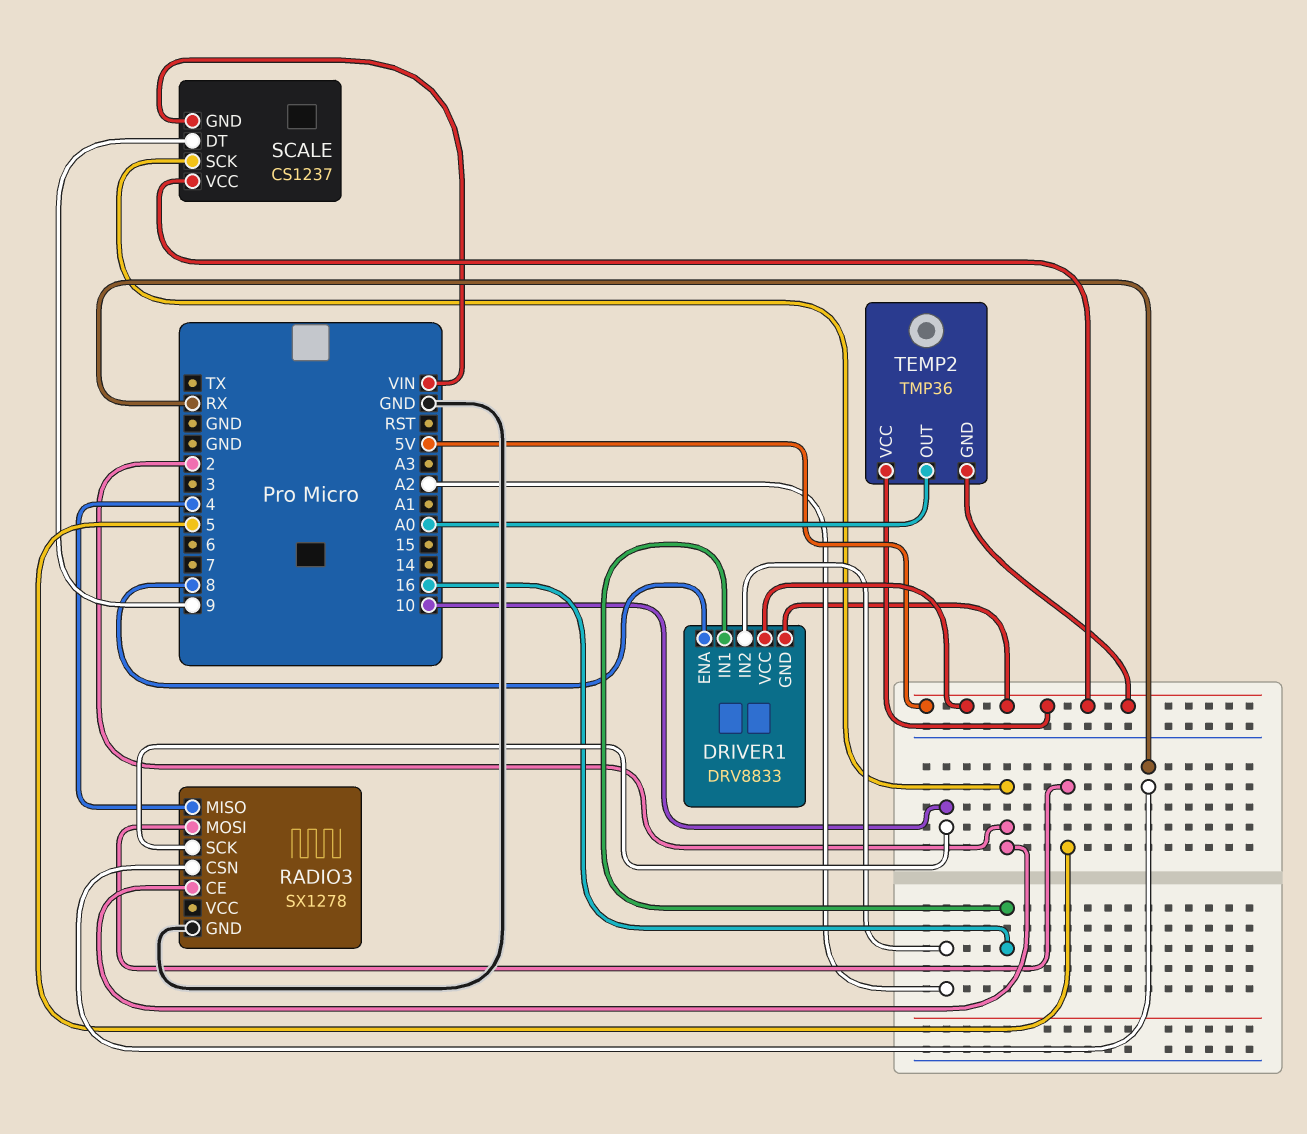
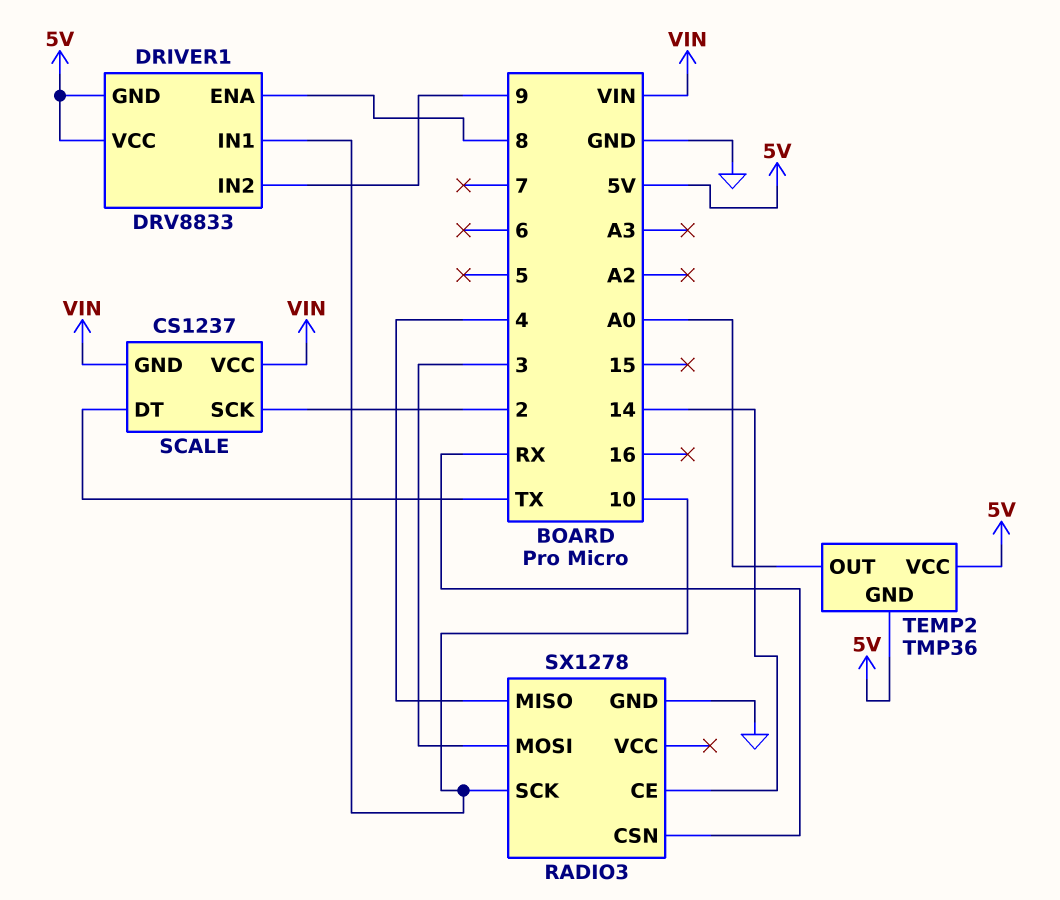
DRIVER1 pin IN1: 16 -> 10
DRIVER1 pin IN2: A2 -> 9
RADIO3 pin CE: 2 -> 14
RADIO3 pin MOSI: 5 -> 3
SCALE pin DT: 9 -> TX
SCALE pin VCC: 5V -> VIN

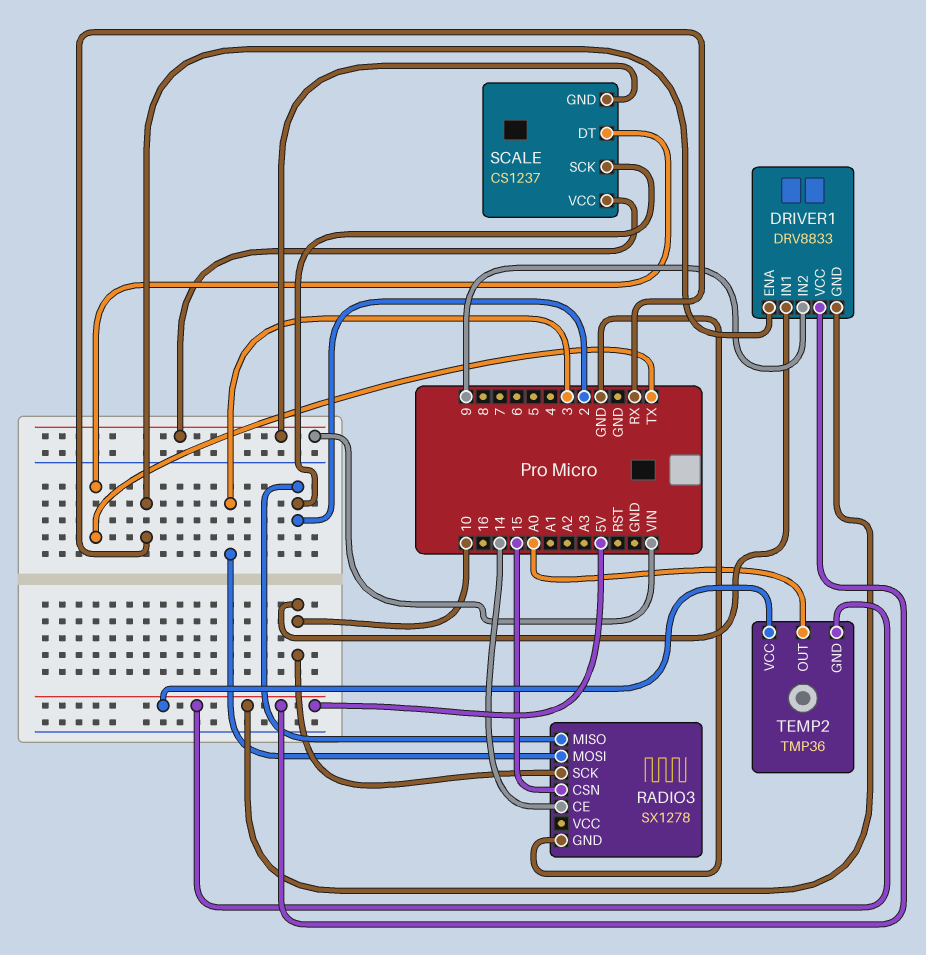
DRIVER1 pin ENA: 8 -> RX
RADIO3 pin CSN: RX -> 15
RADIO3 pin MISO: 4 -> 2

